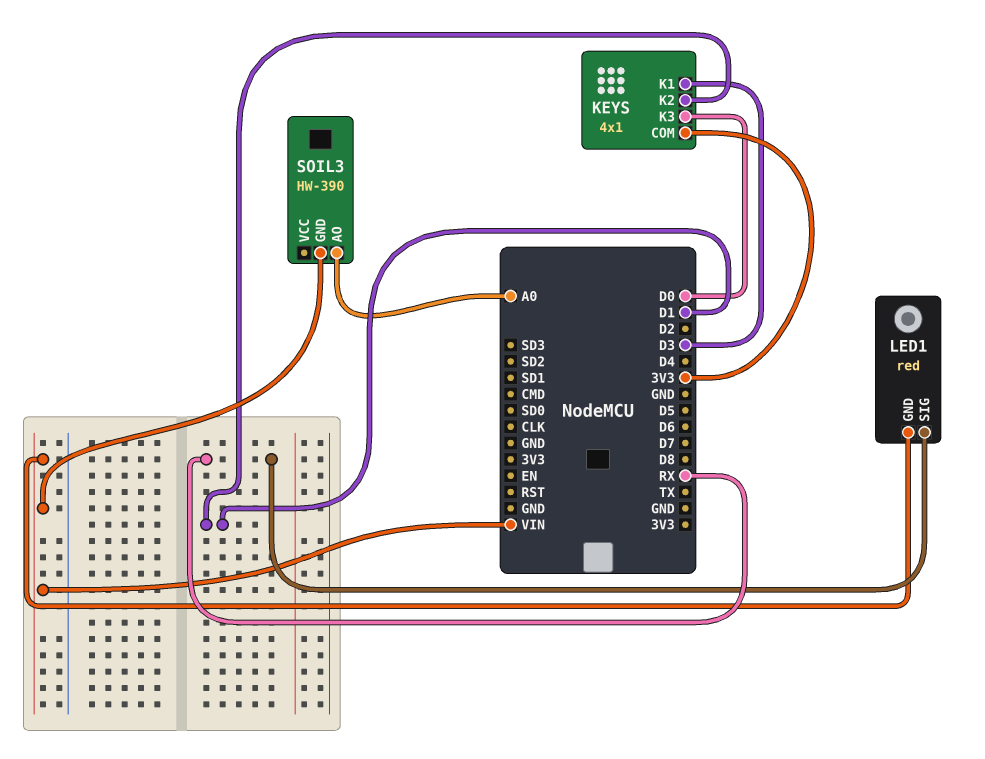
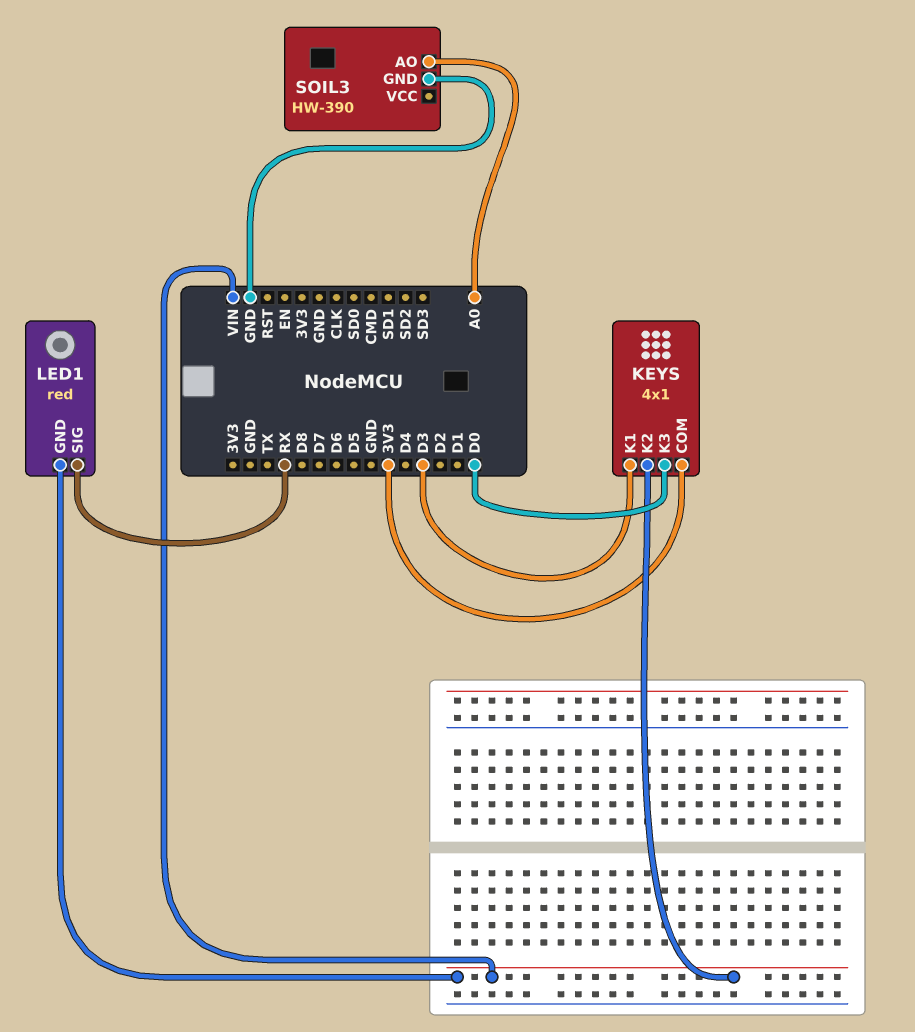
KEYS pin K2: D1 -> VIN
SOIL3 pin GND: VIN -> GND

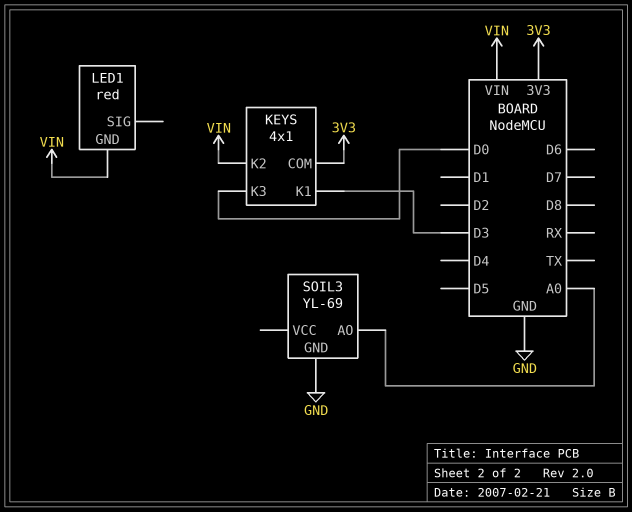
LED1 pin SIG: RX -> none
SOIL3: HW-390 -> YL-69

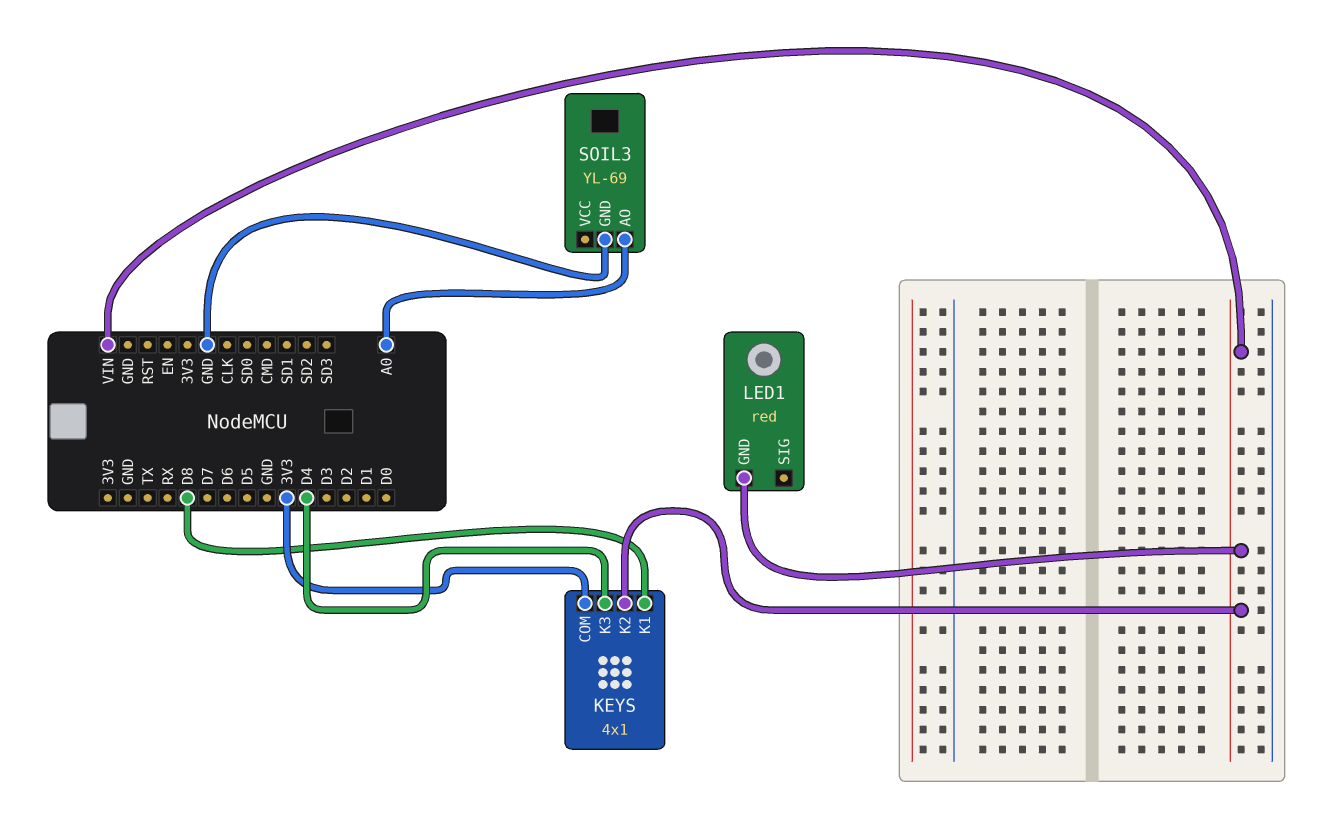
KEYS pin K1: D3 -> D8
KEYS pin K3: D0 -> D4

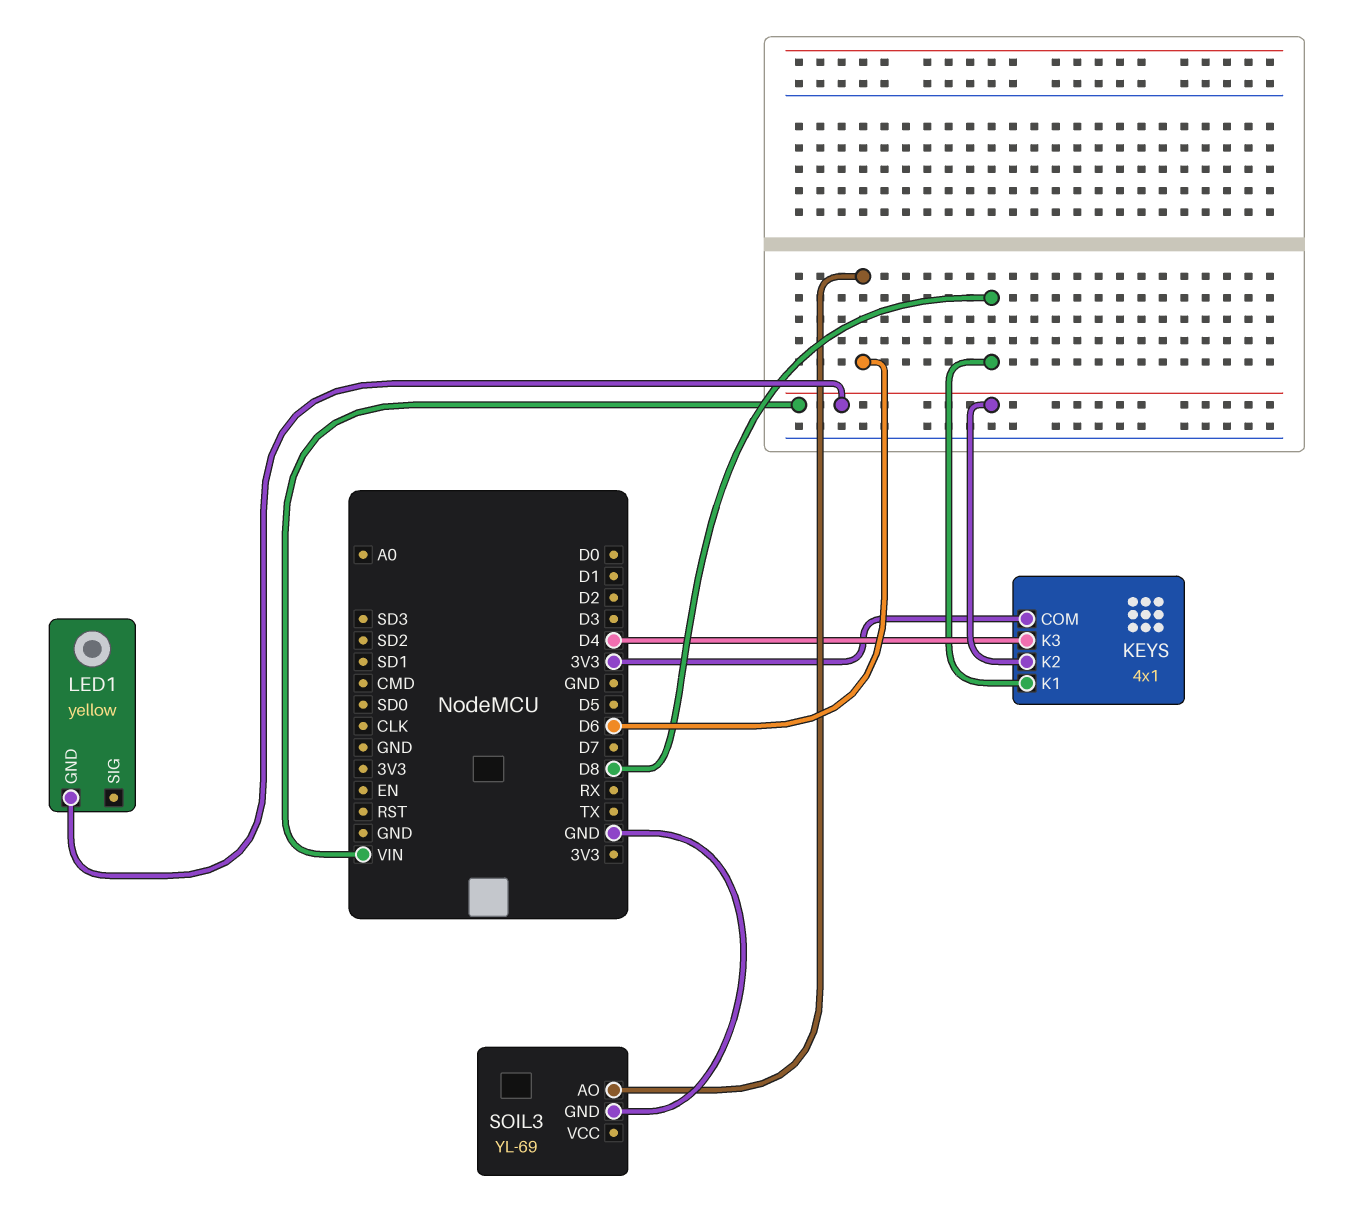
LED1: red -> yellow
SOIL3 pin AO: A0 -> D6

